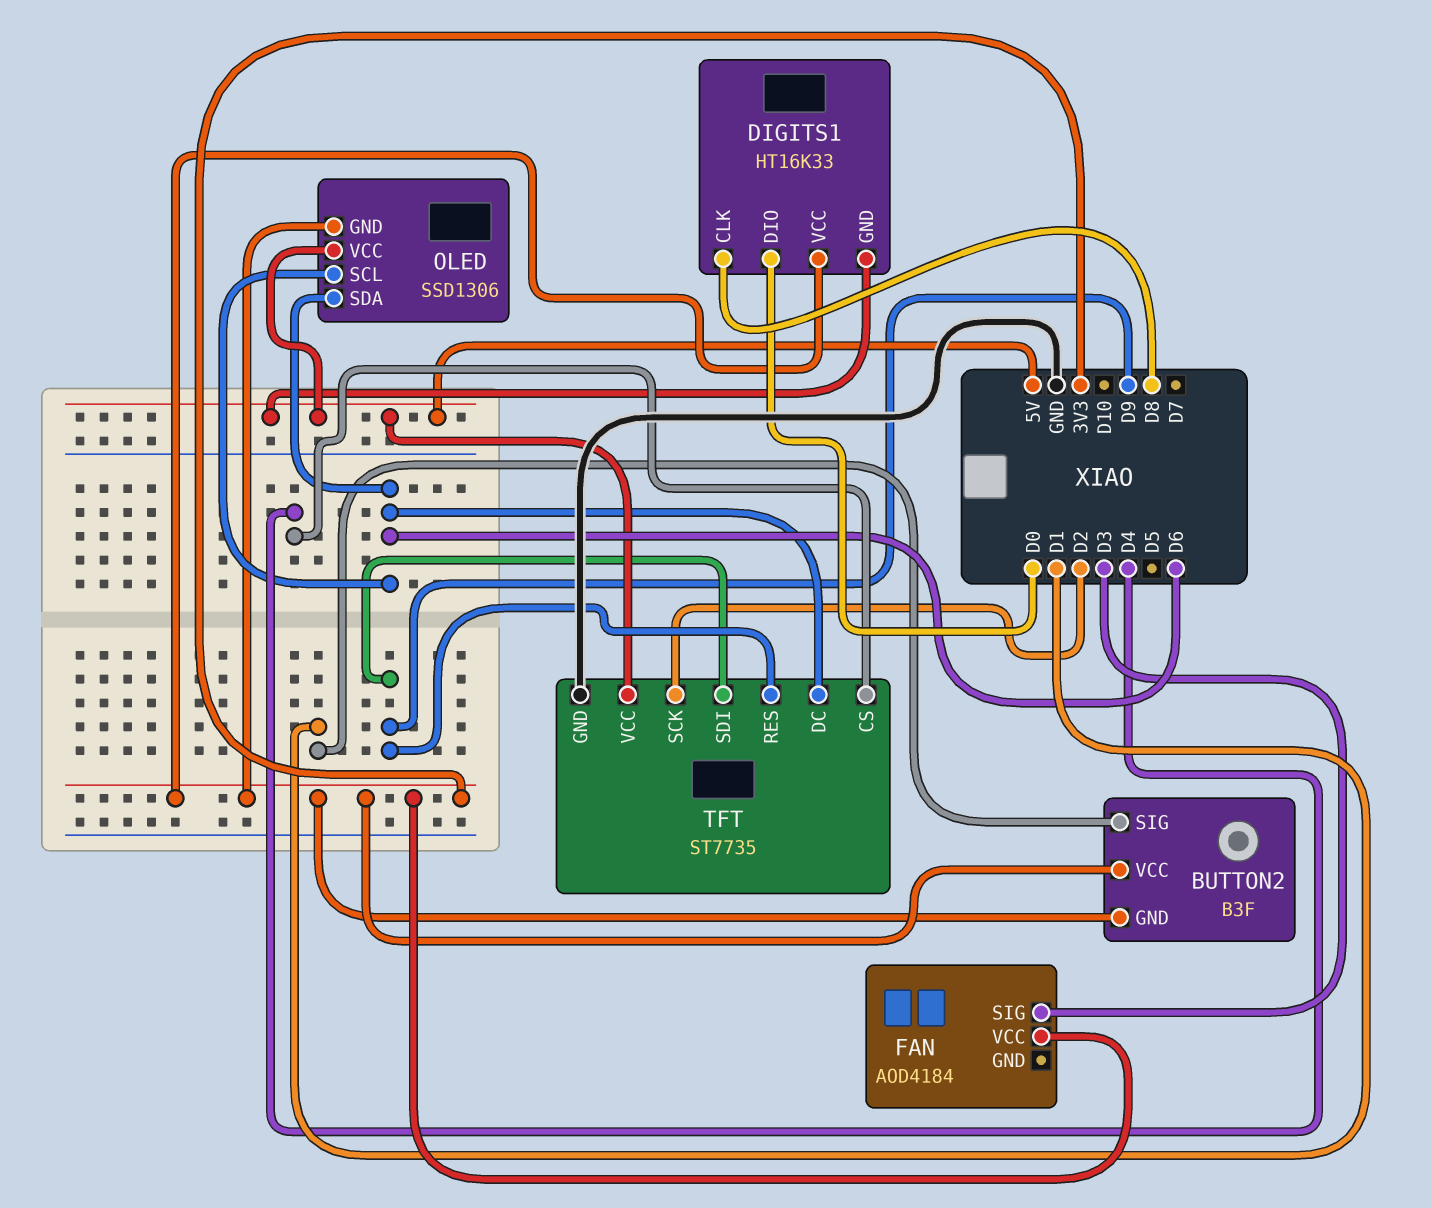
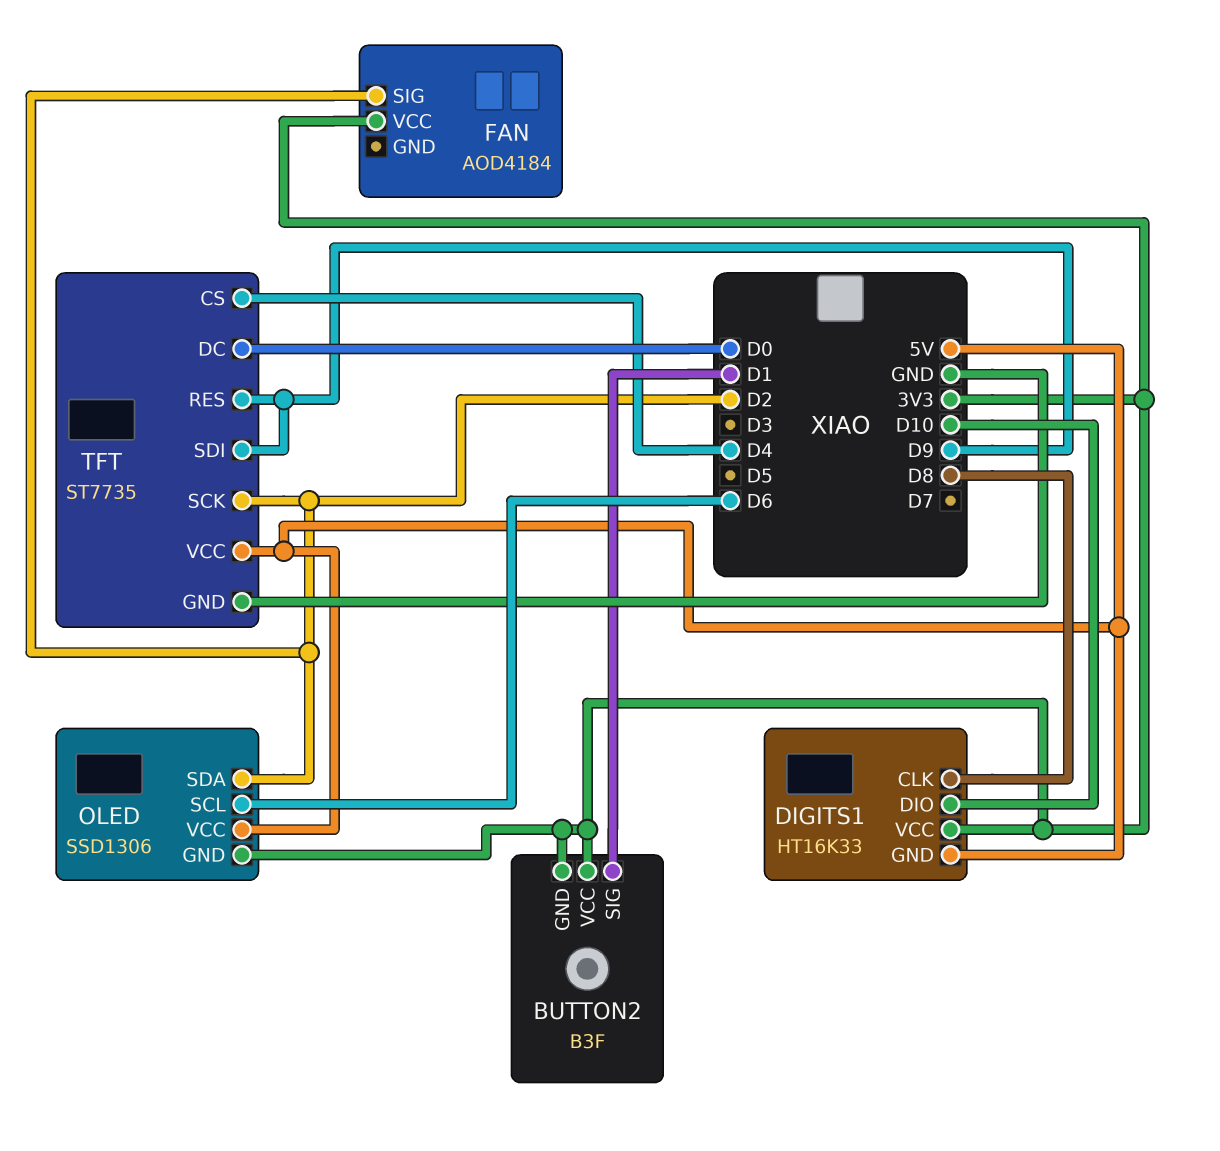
DIGITS1 pin DIO: D0 -> D10
FAN pin SIG: D3 -> D2
OLED pin SDA: D6 -> D2
TFT pin DC: D6 -> D0

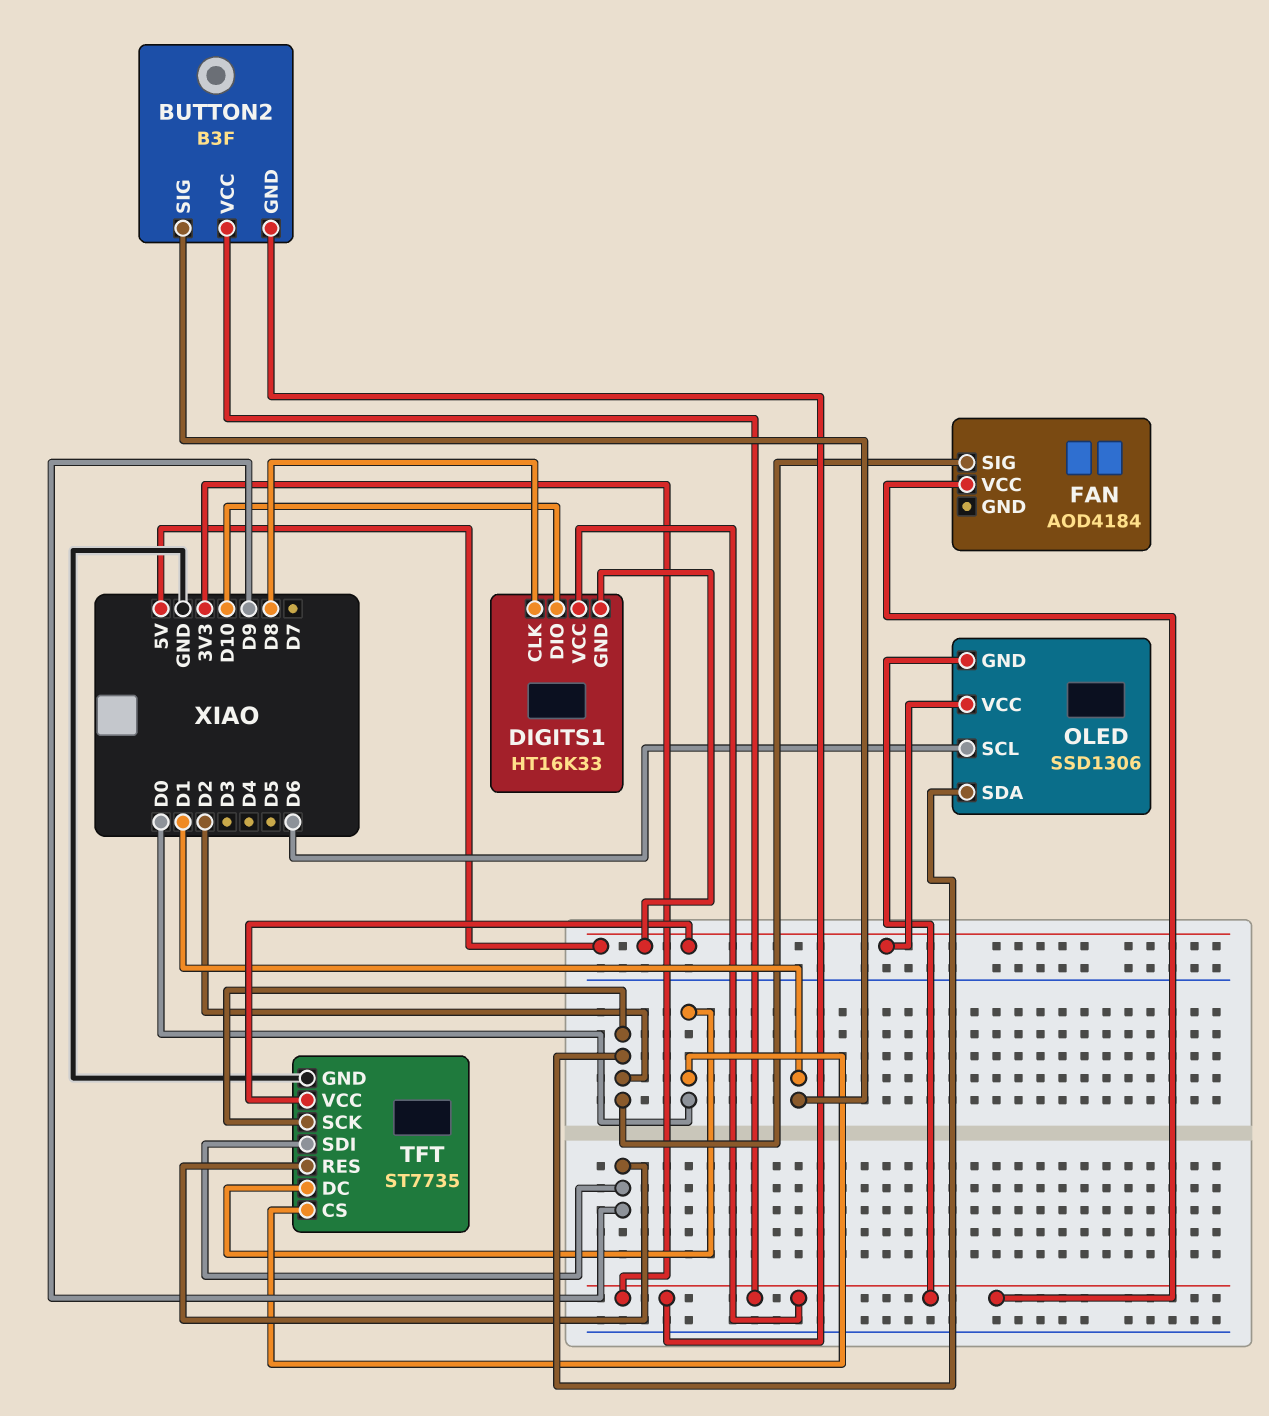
TFT pin CS: D4 -> D0

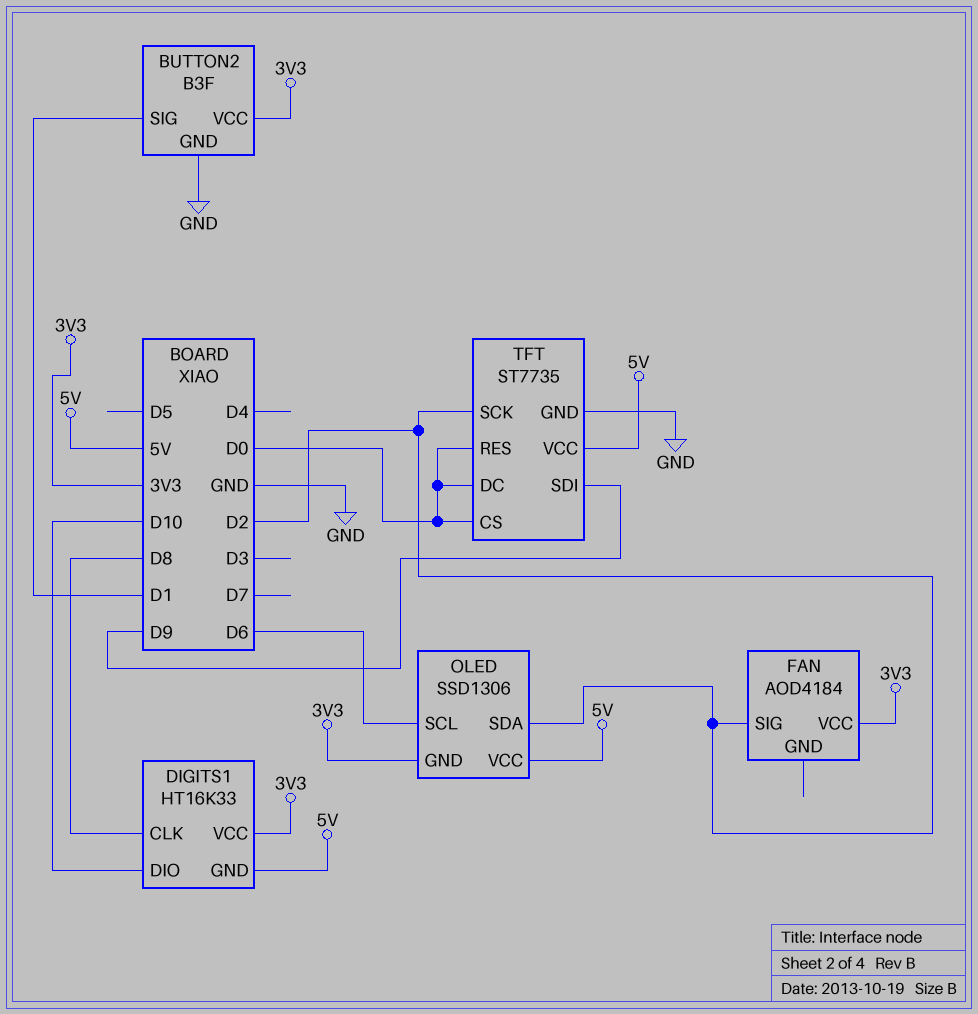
BUTTON2 pin GND: 3V3 -> GND
TFT pin RES: D9 -> D0

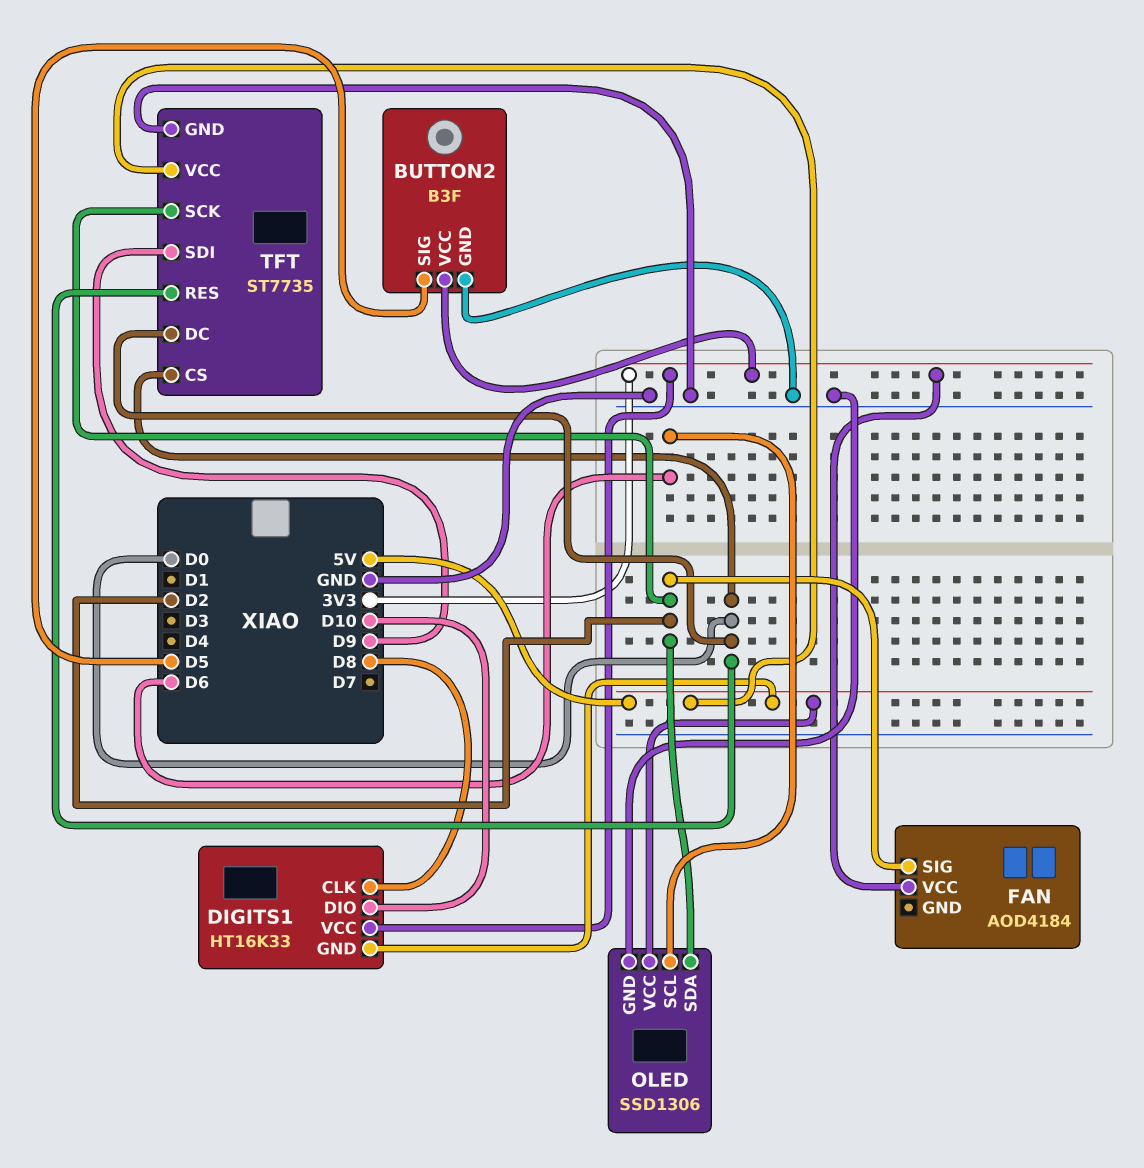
BUTTON2 pin SIG: D1 -> D5
OLED pin GND: 3V3 -> GND

